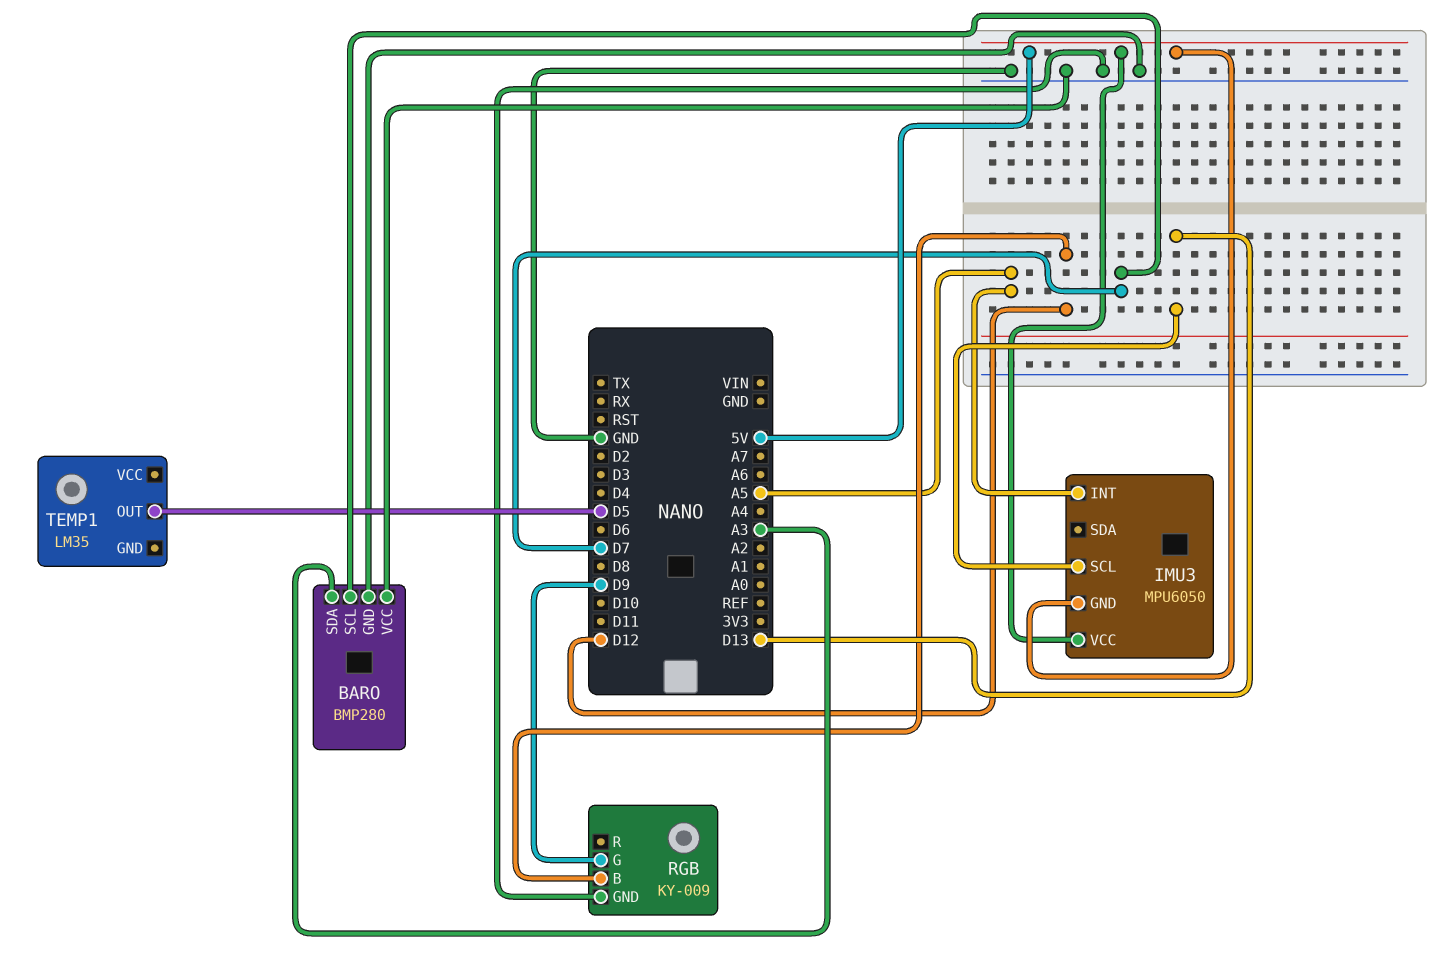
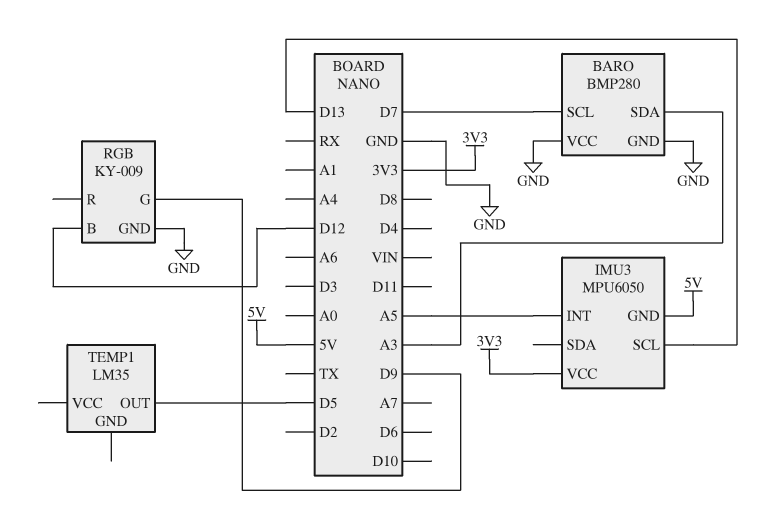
IMU3 pin VCC: 5V -> 3V3

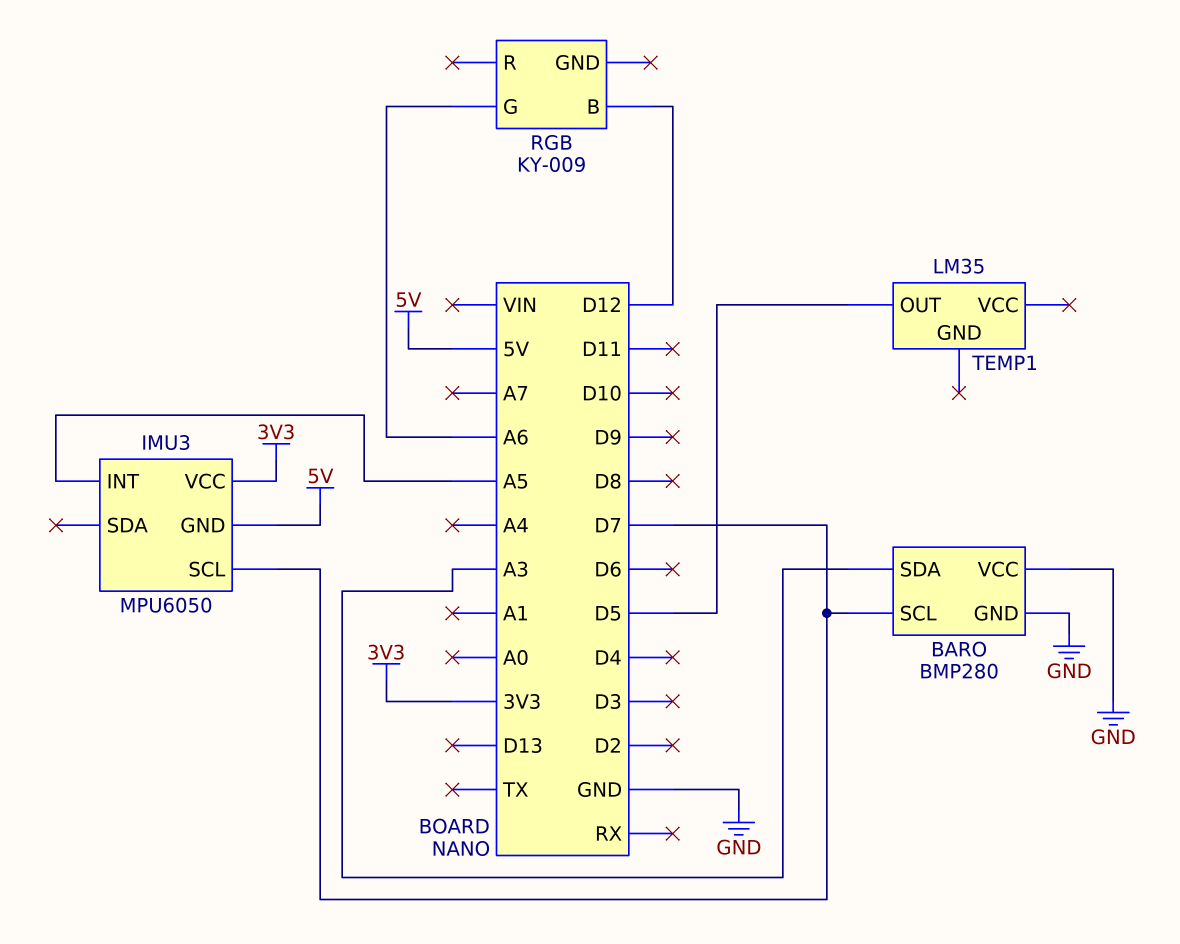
IMU3 pin SCL: D13 -> D7
RGB pin G: D9 -> A6
RGB pin GND: GND -> none

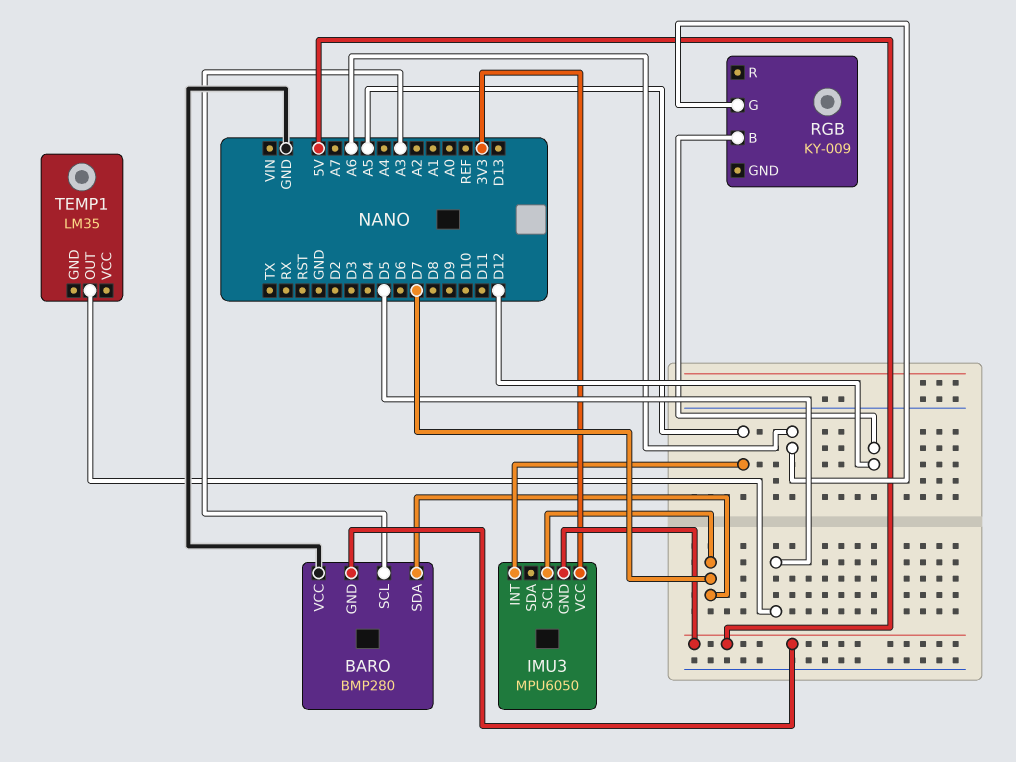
BARO pin GND: GND -> 5V
BARO pin SCL: D7 -> A3
BARO pin SDA: A3 -> D7

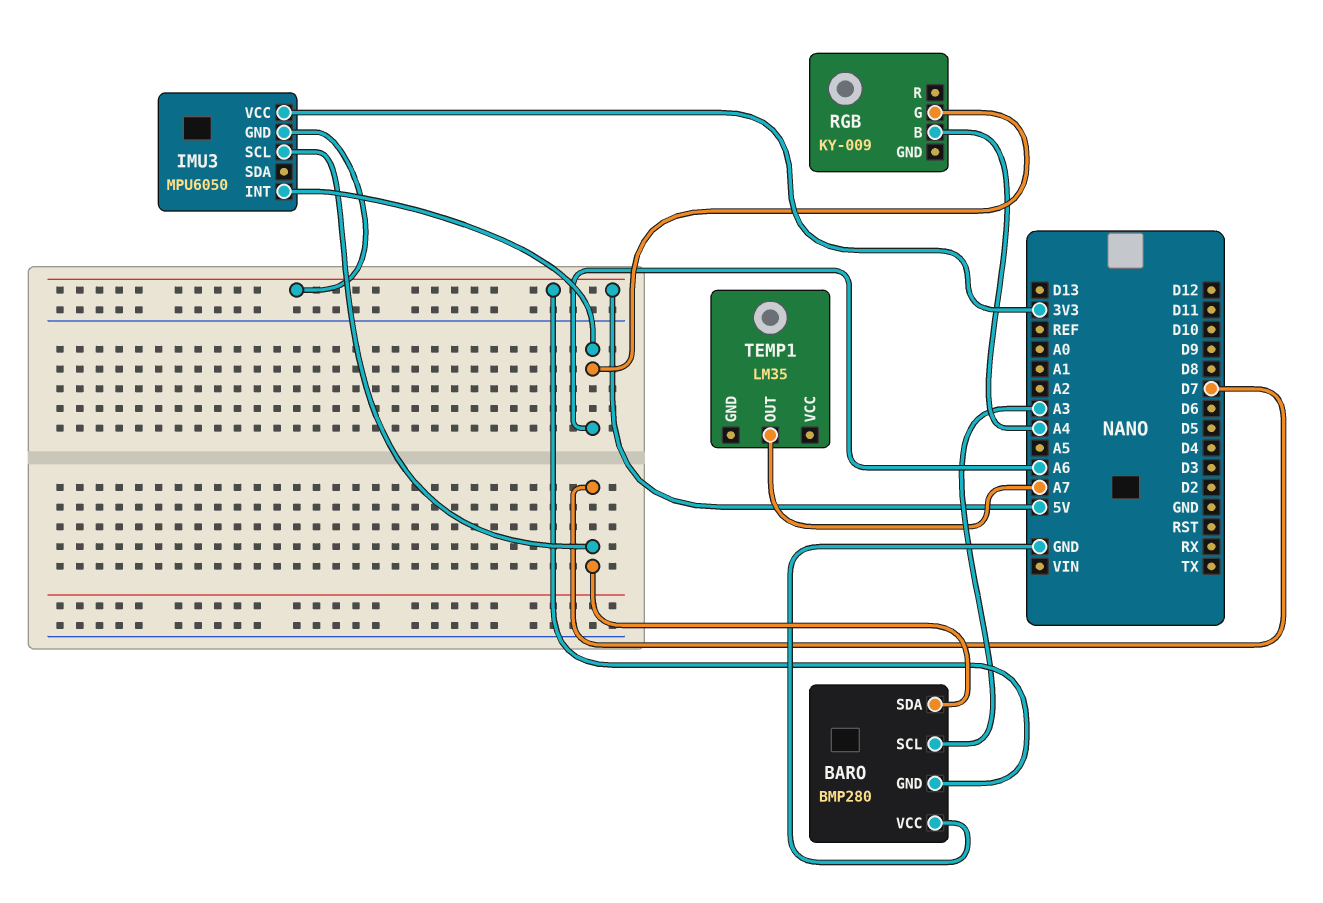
IMU3 pin INT: A5 -> A6
RGB pin B: D12 -> A4
TEMP1 pin OUT: D5 -> A7

